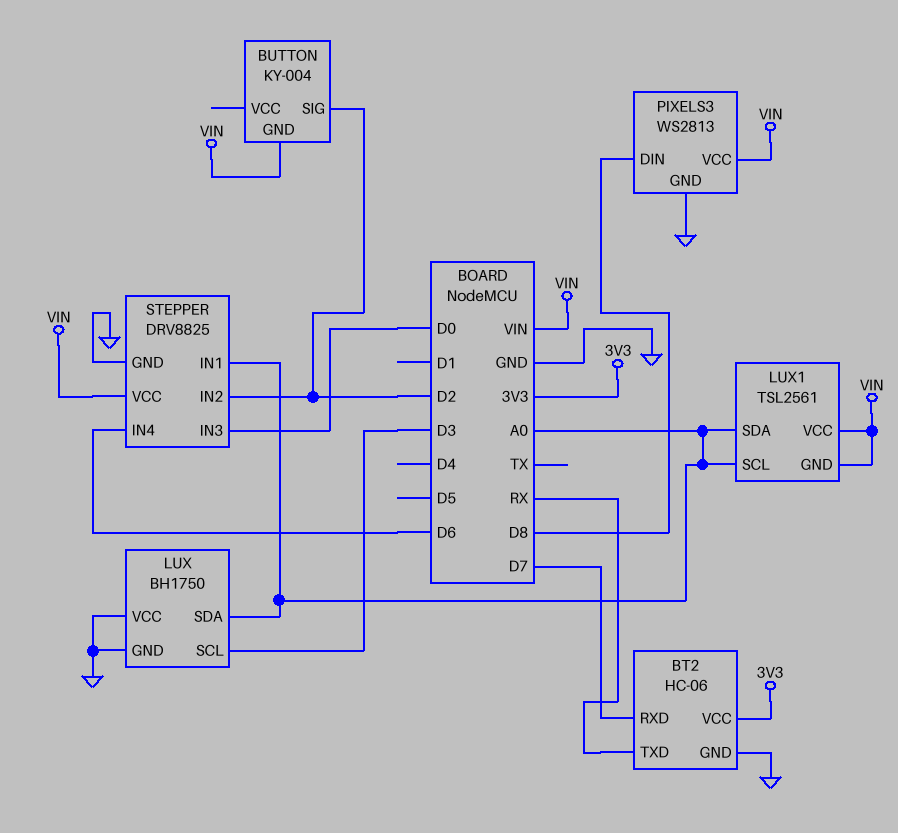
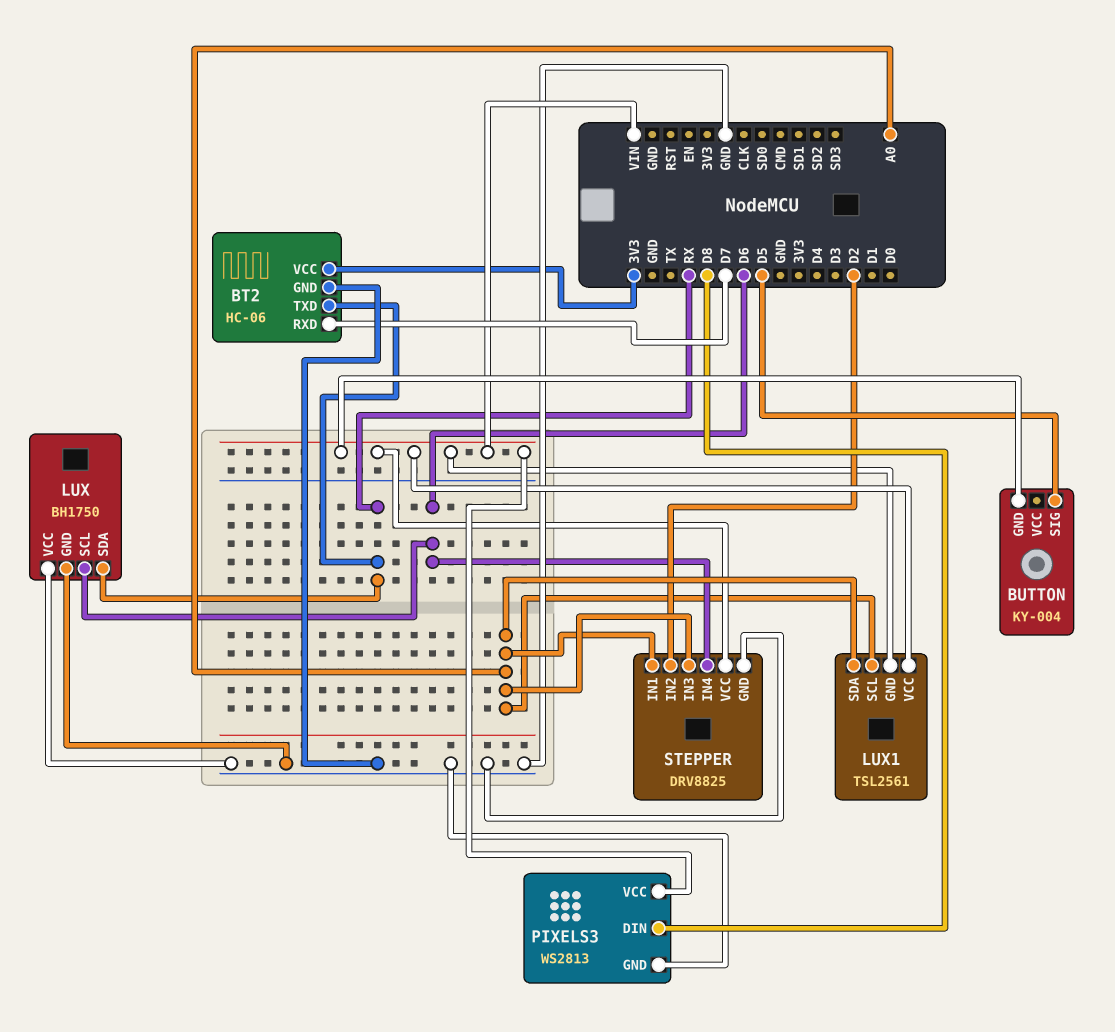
BUTTON pin SIG: D2 -> D5
LUX pin SCL: D3 -> D6
LUX pin SDA: A0 -> RX
STEPPER pin IN3: D0 -> A0

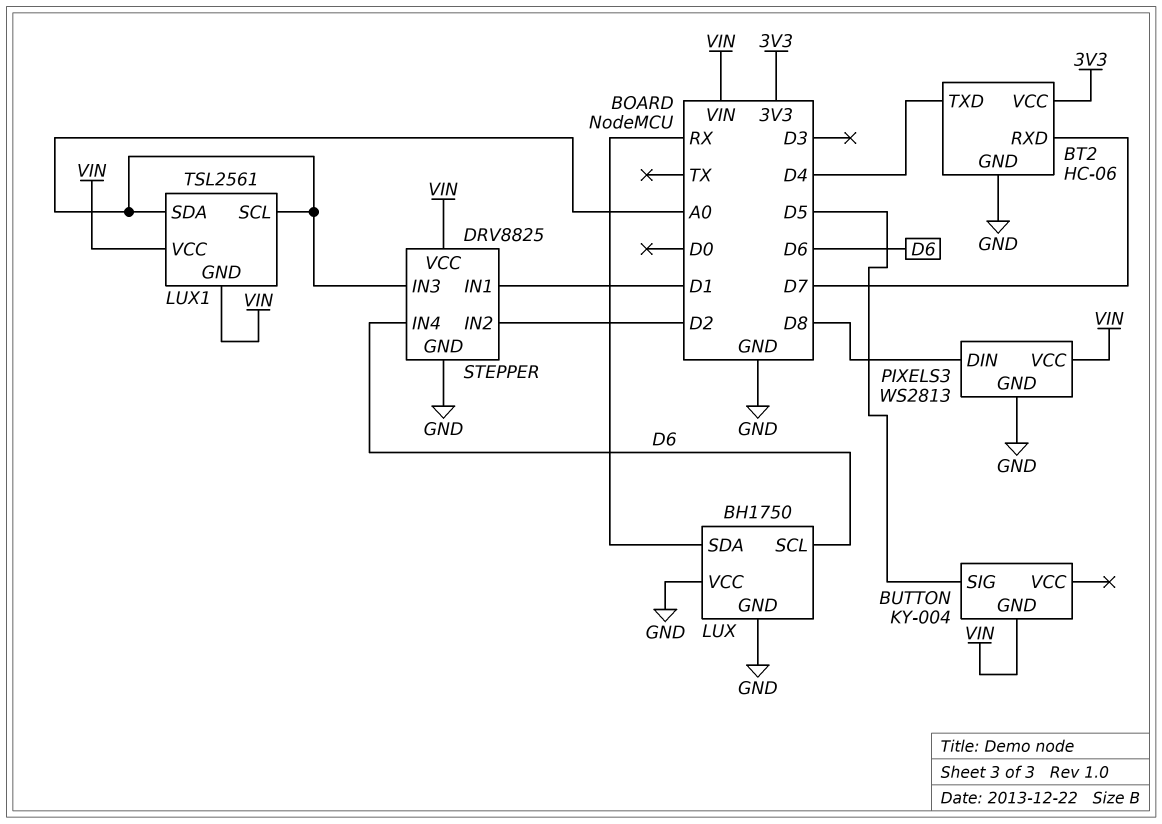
BT2 pin TXD: RX -> D4
STEPPER pin IN1: A0 -> D1

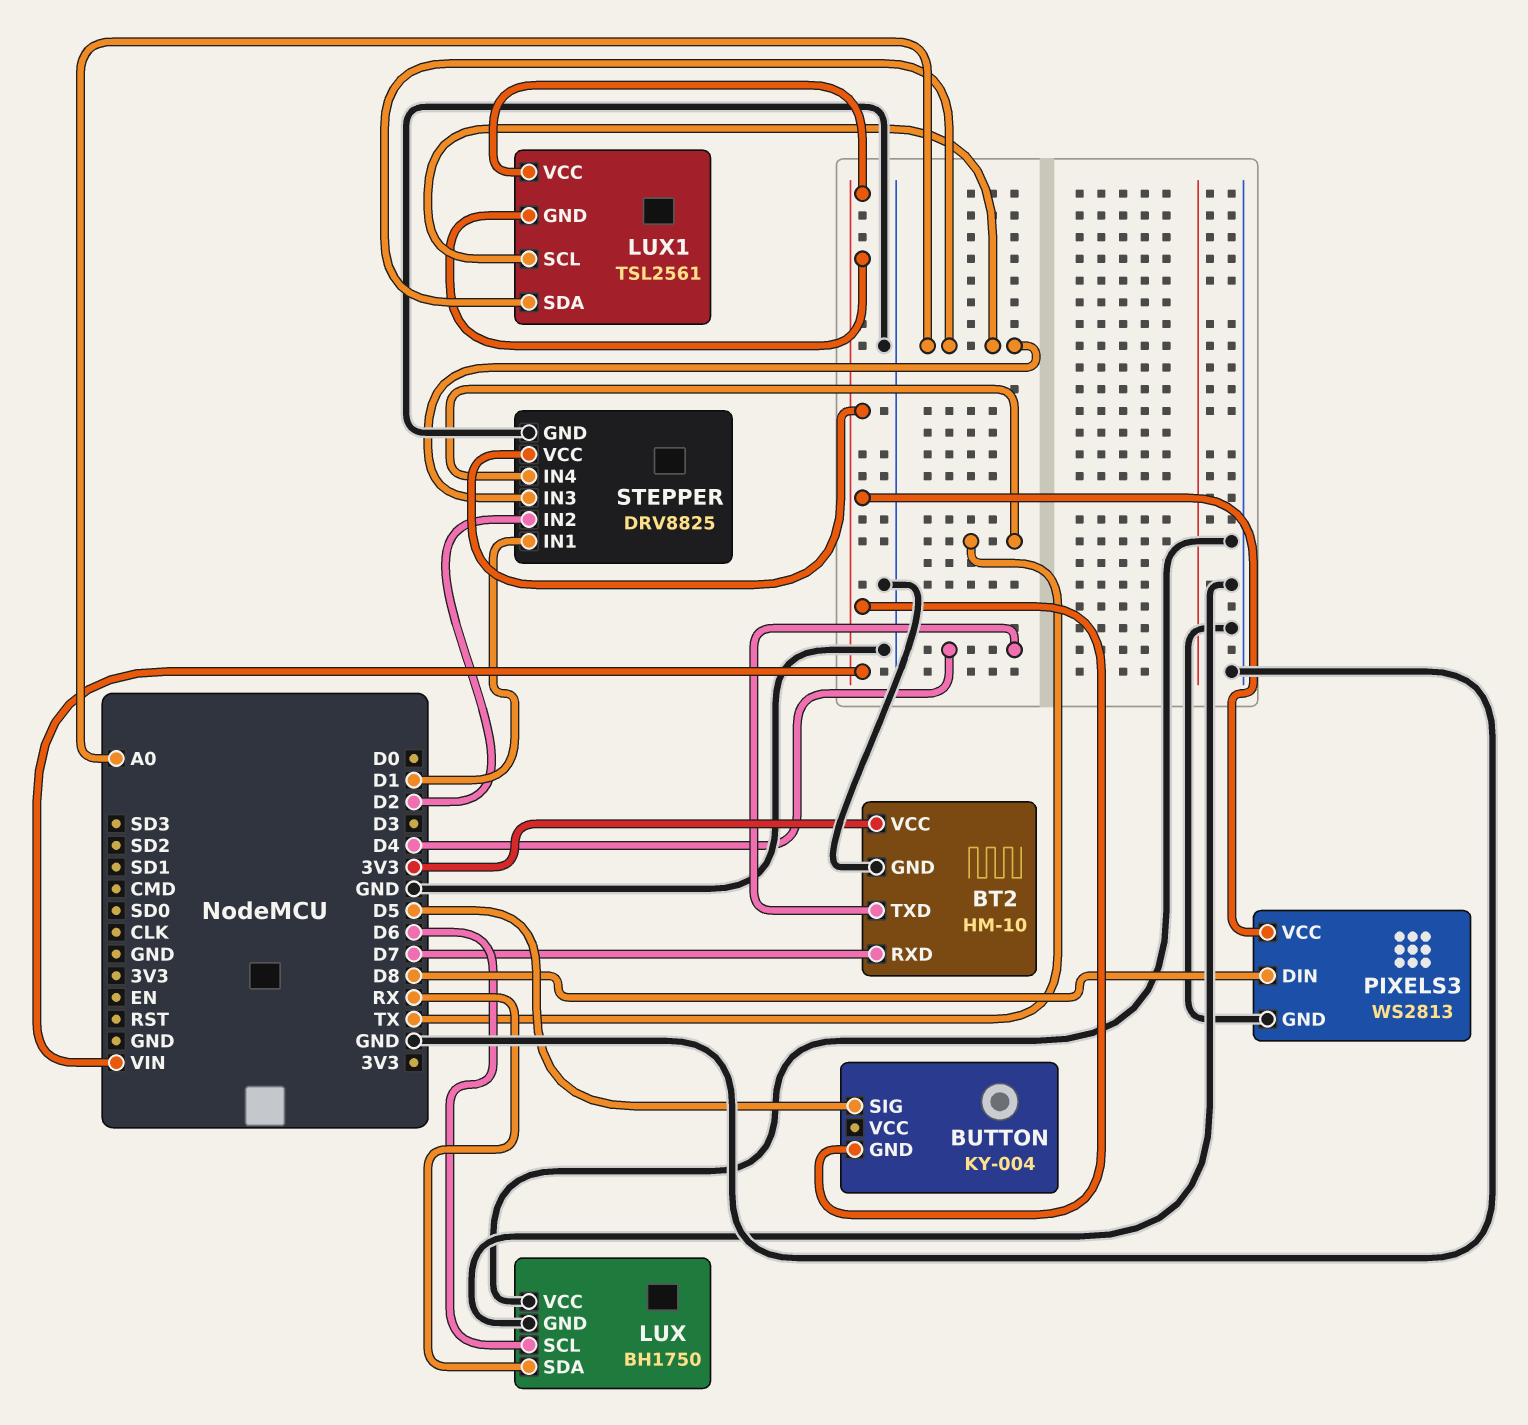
BT2: HC-06 -> HM-10
STEPPER pin IN4: D6 -> TX

